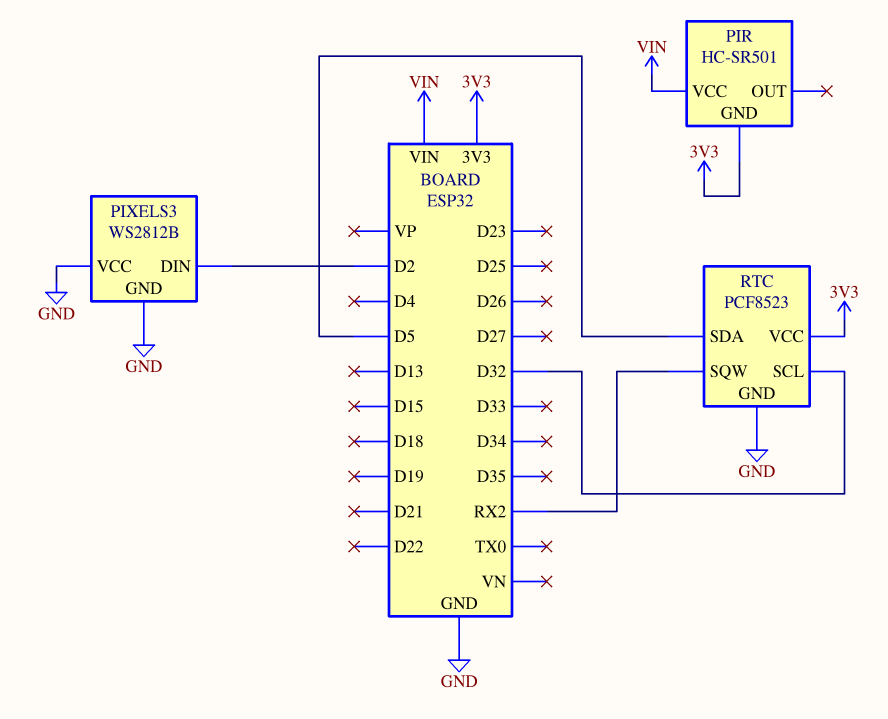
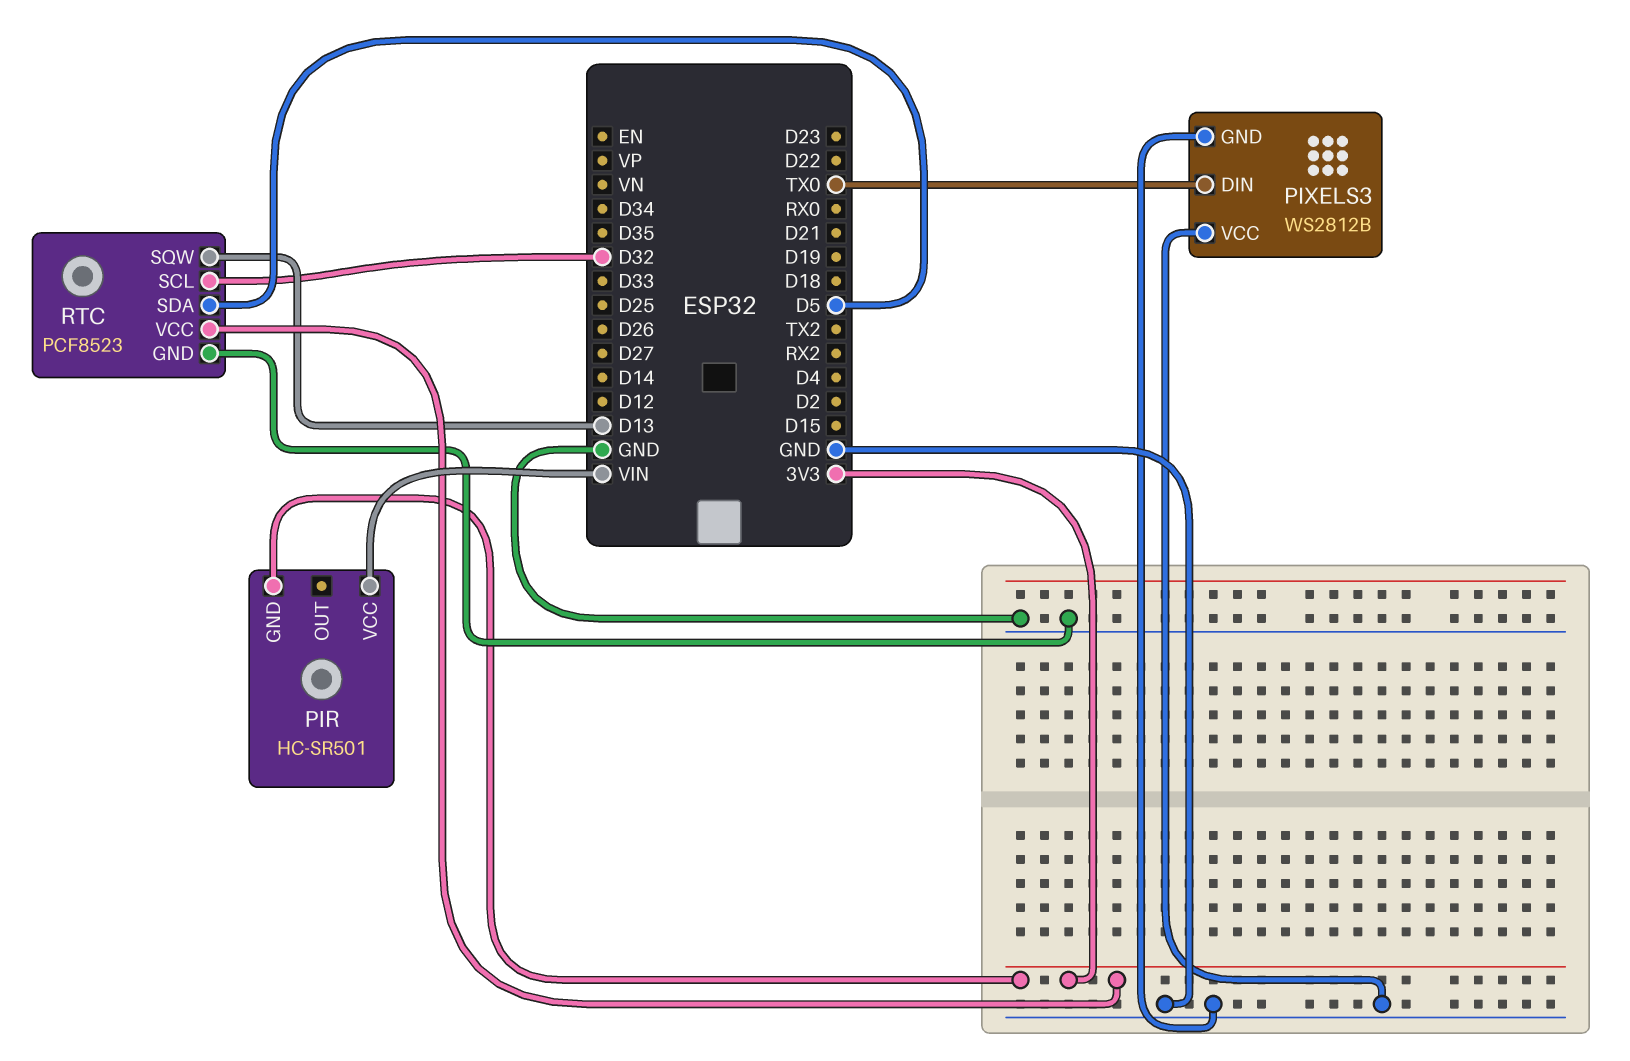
PIXELS3 pin DIN: D2 -> TX0
RTC pin SQW: RX2 -> D13

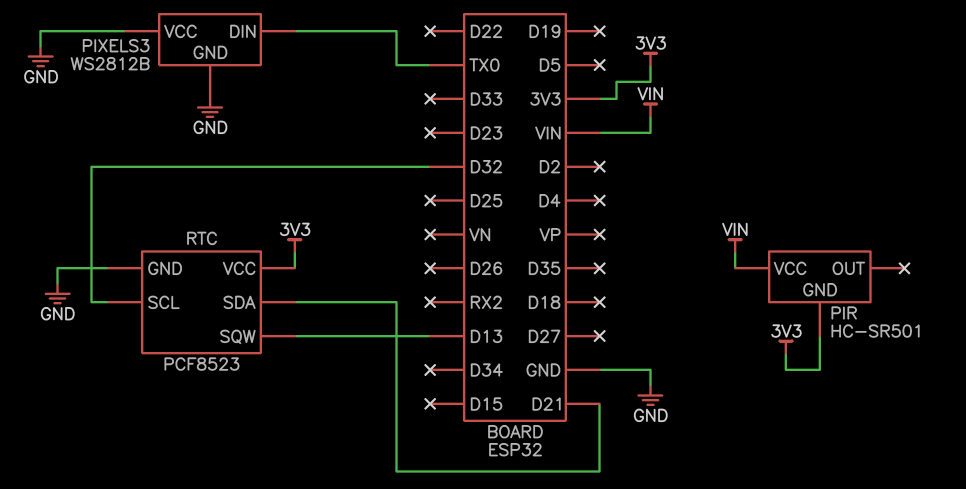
RTC pin SDA: D5 -> D21

